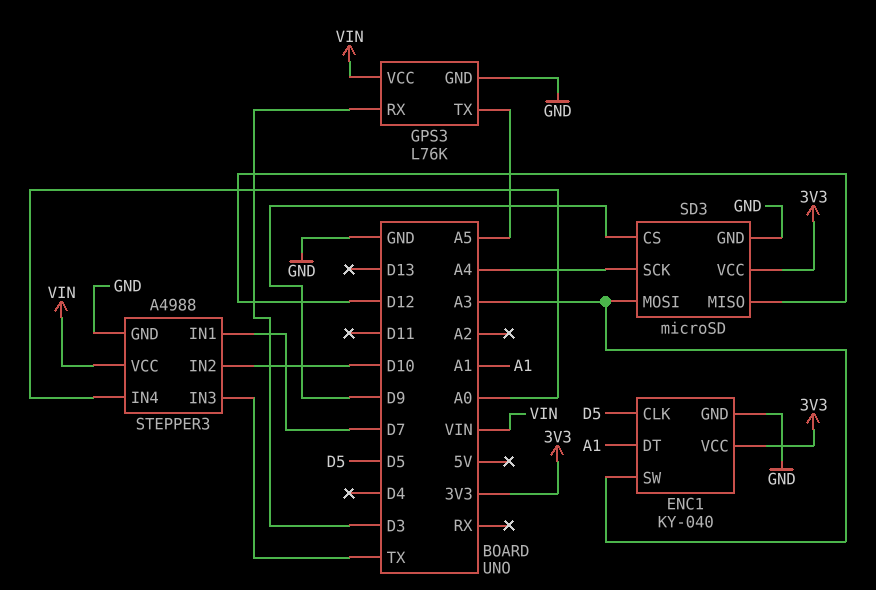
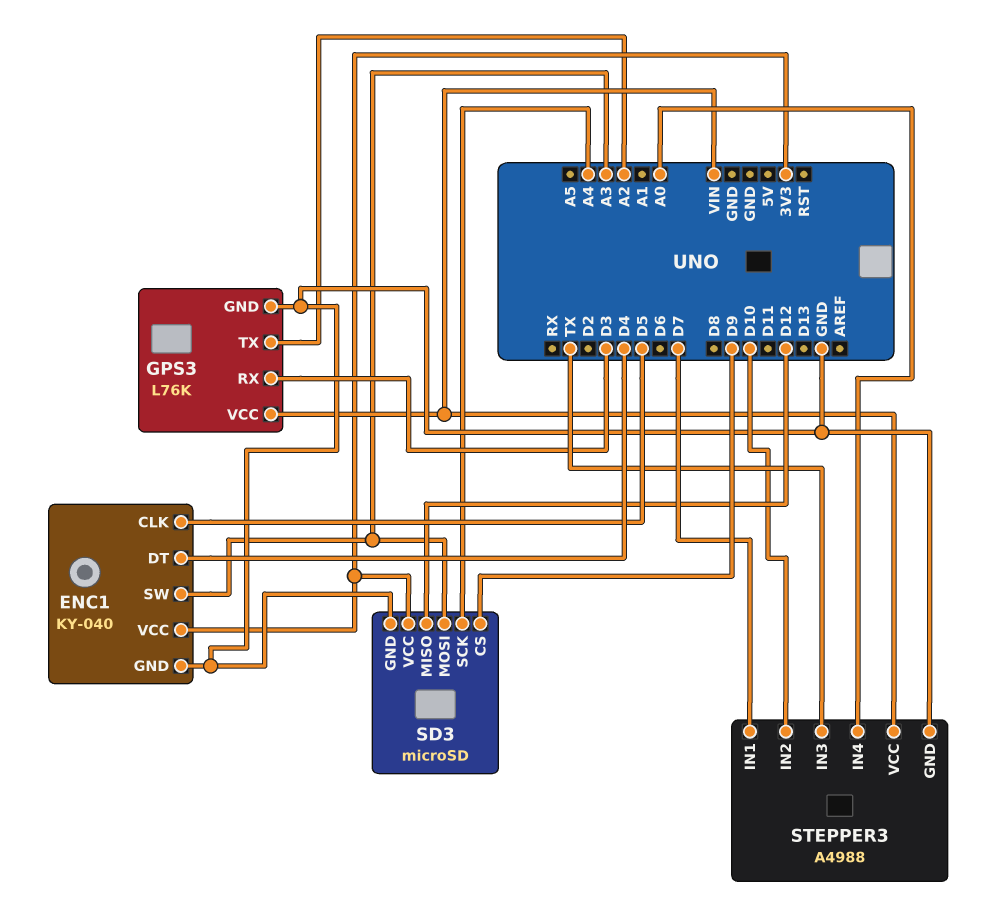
ENC1 pin DT: A1 -> D4
GPS3 pin TX: A5 -> A2

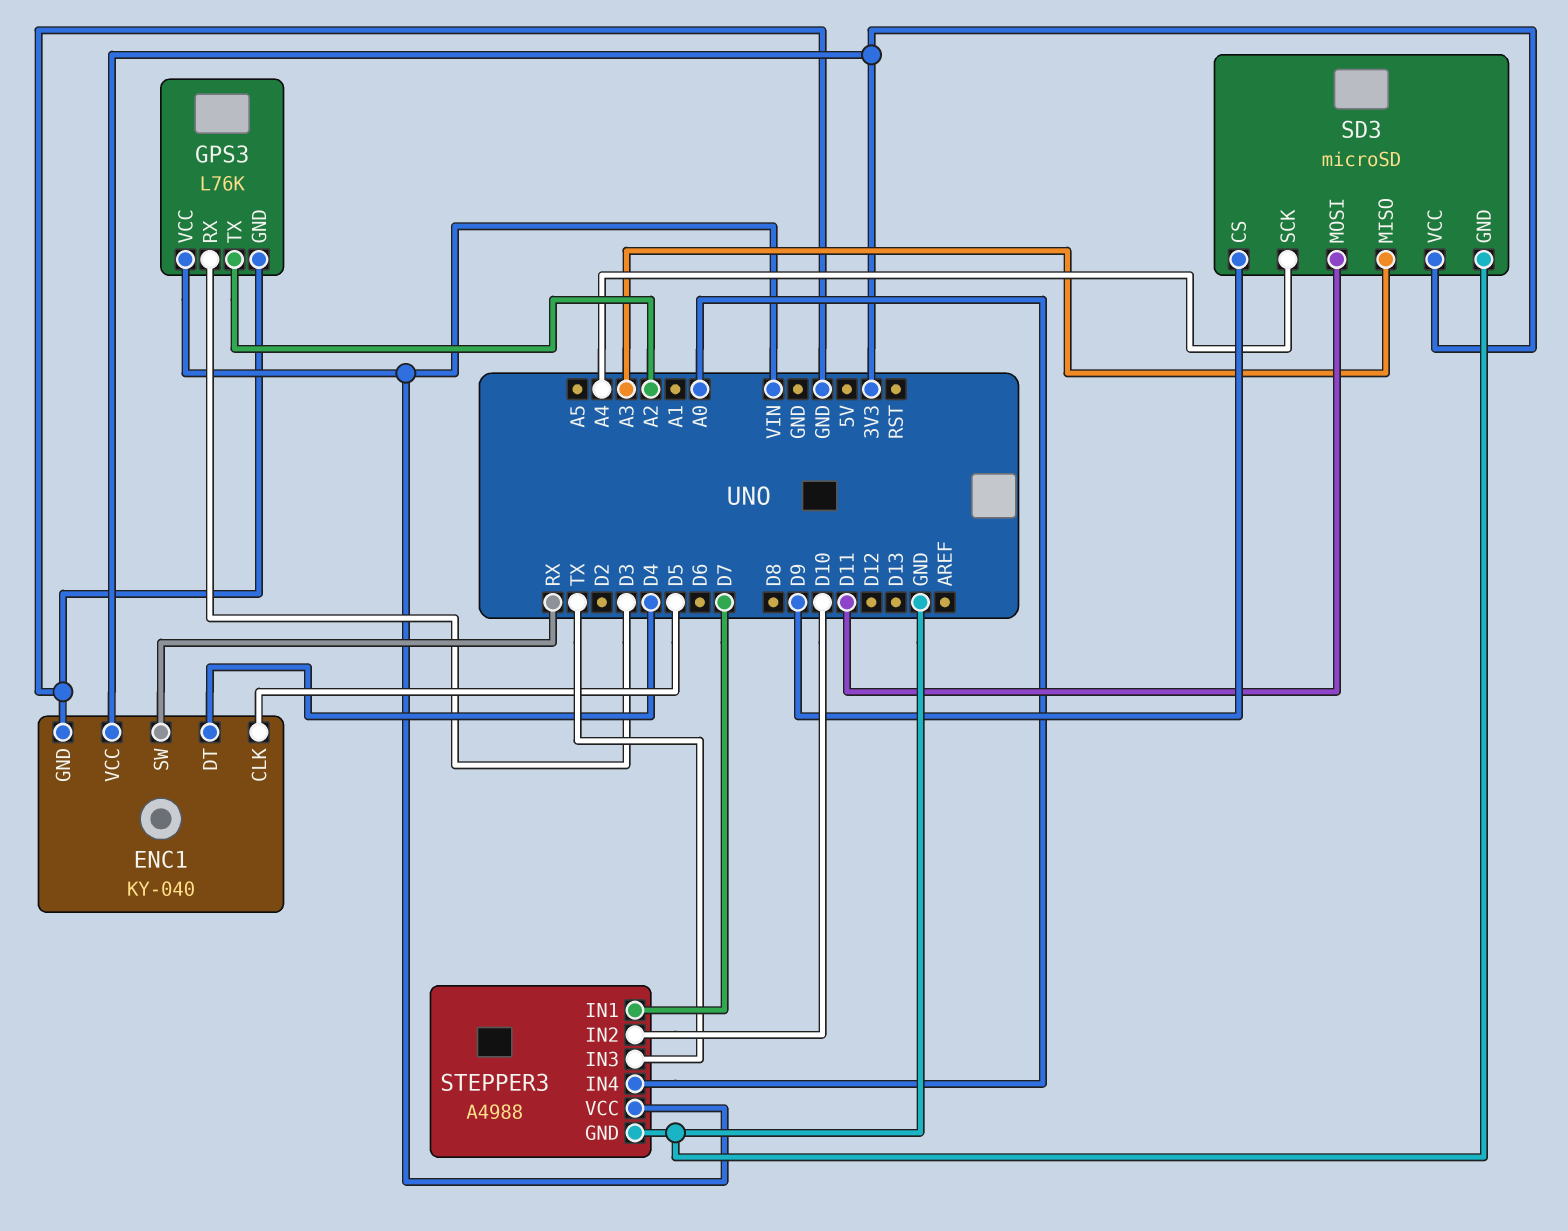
ENC1 pin SW: A3 -> RX
SD3 pin MISO: D12 -> A3
SD3 pin MOSI: A3 -> D11

